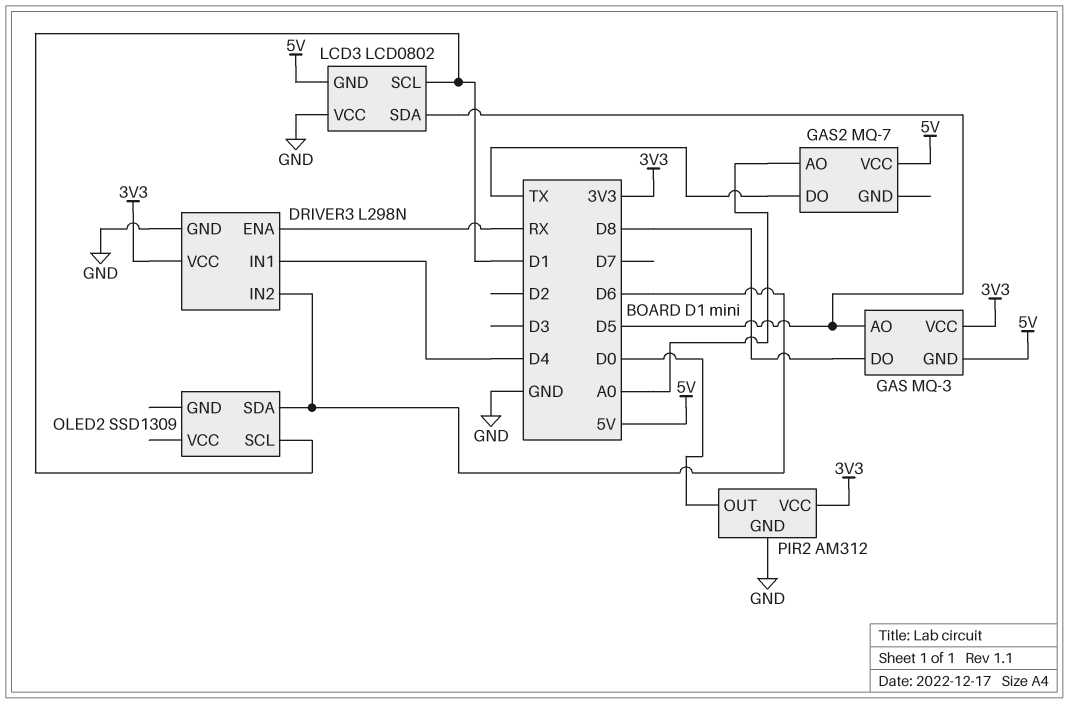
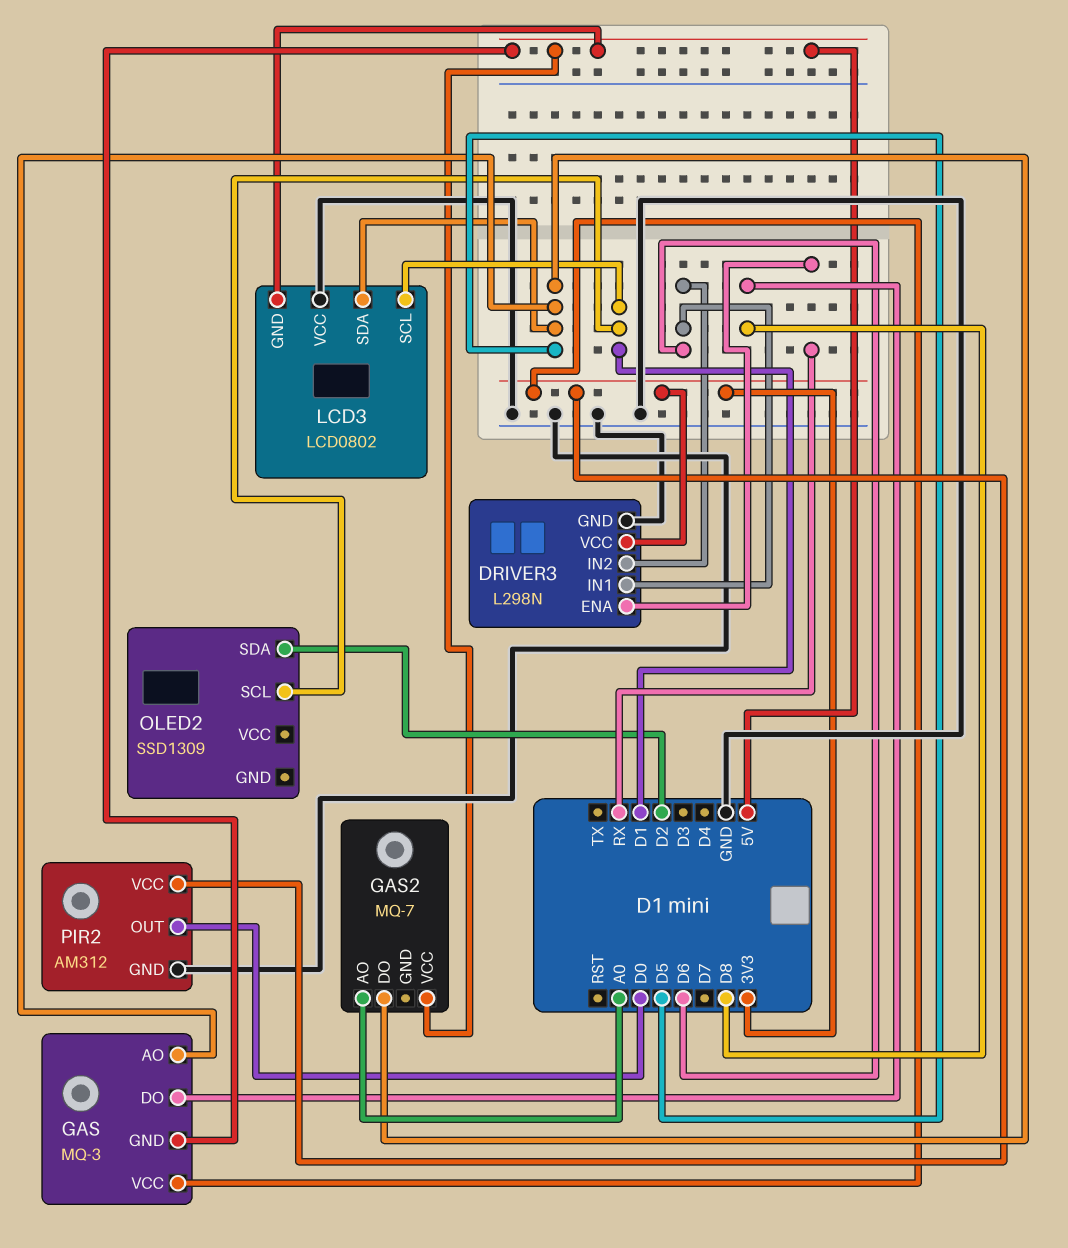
DRIVER3 pin IN1: D4 -> D6
GAS2 pin DO: TX -> D5
OLED2 pin SDA: D6 -> D2

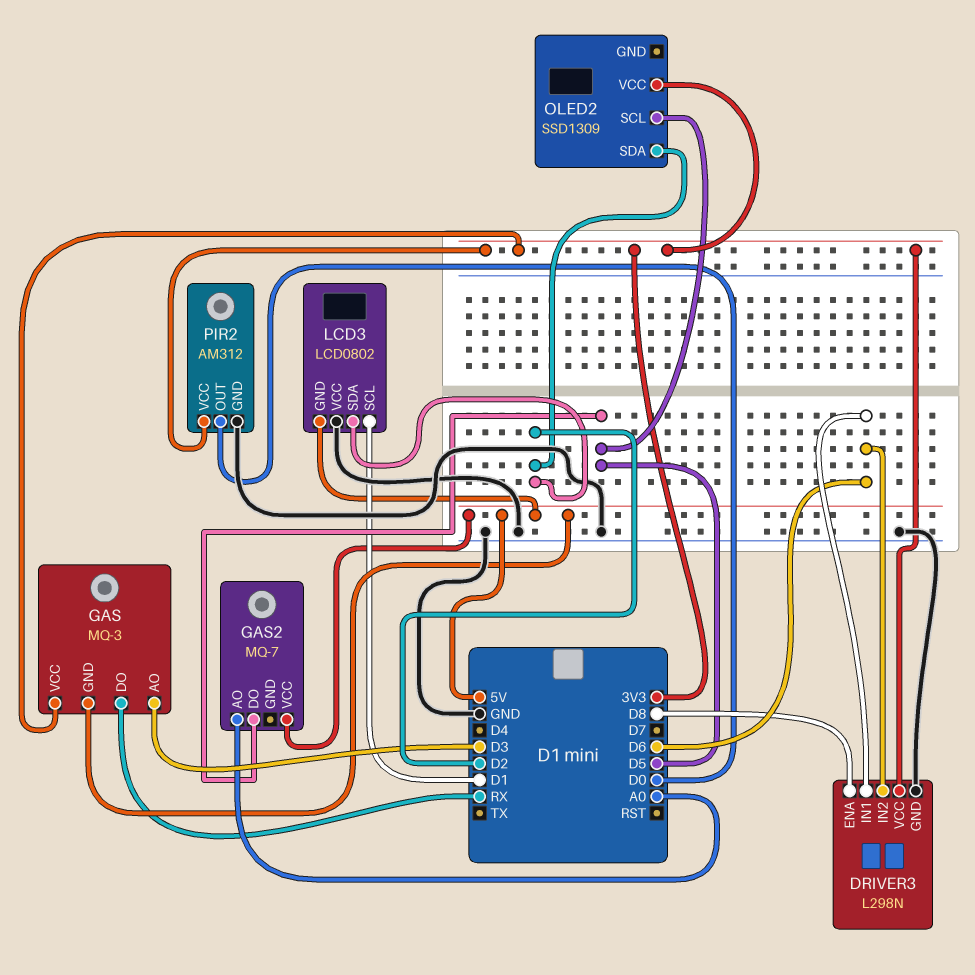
DRIVER3 pin ENA: RX -> D8
GAS pin AO: D5 -> D3
GAS pin DO: D8 -> RX
LCD3 pin SDA: D5 -> D2
OLED2 pin SCL: D1 -> D5
OLED2 pin VCC: none -> 3V3

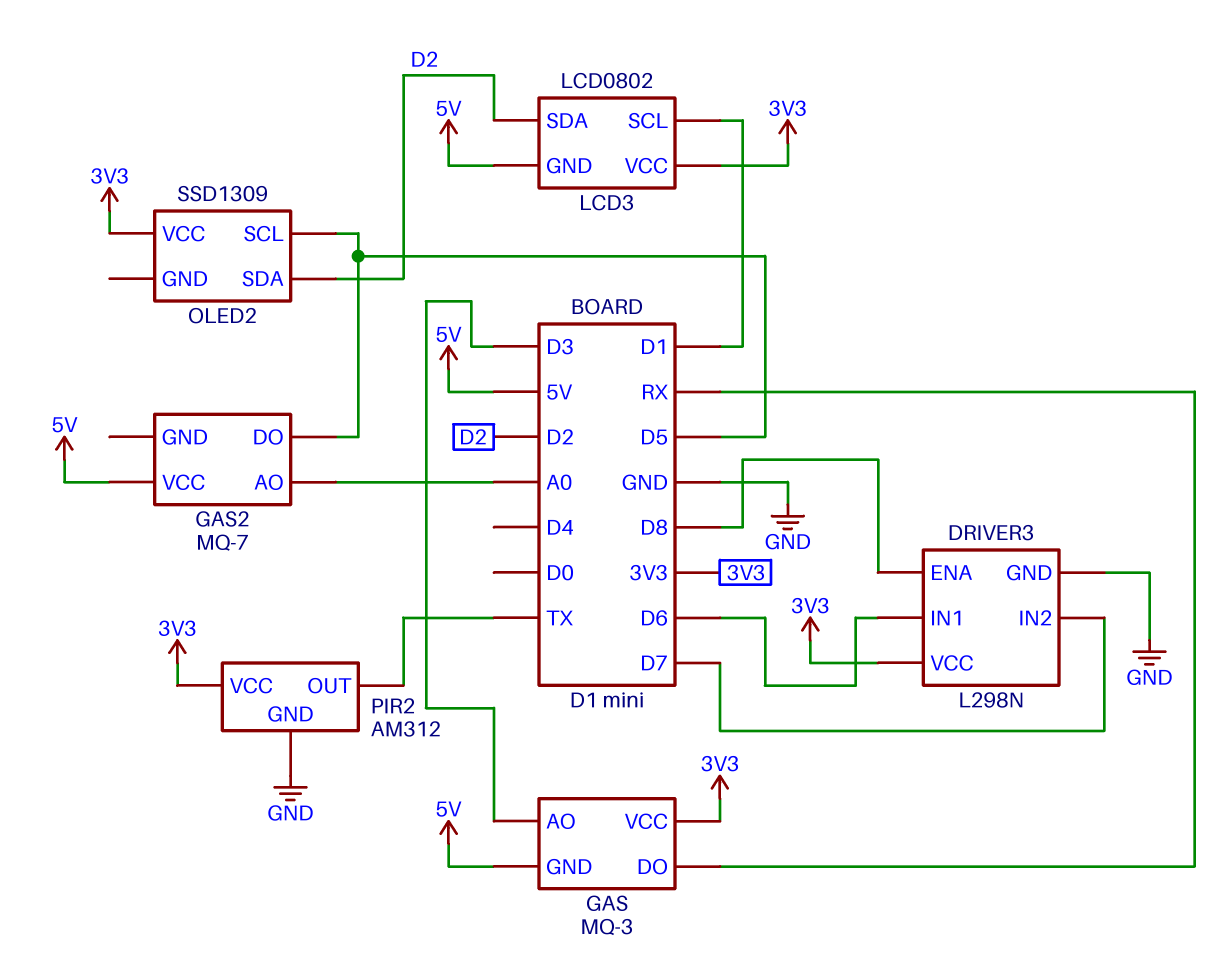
DRIVER3 pin IN2: D6 -> D7
LCD3 pin VCC: GND -> 3V3
PIR2 pin OUT: D0 -> TX

